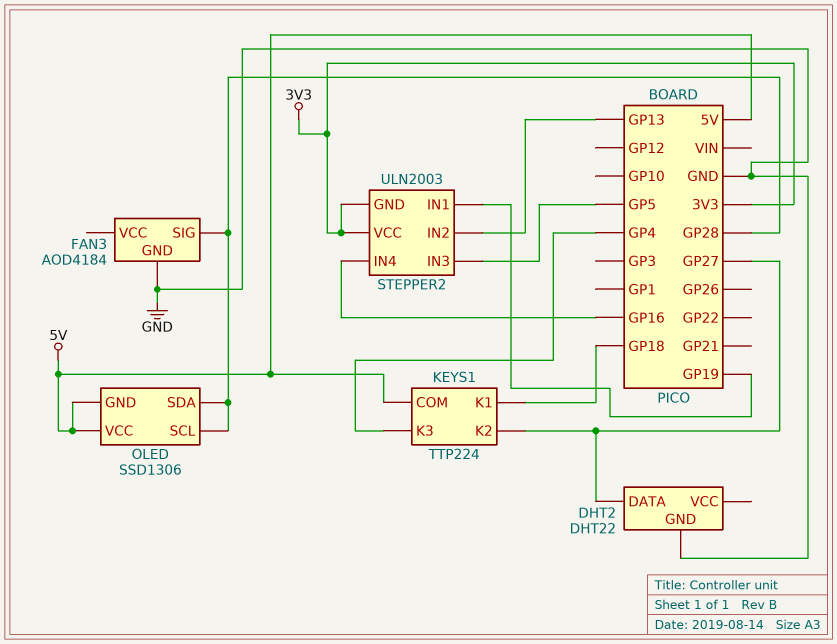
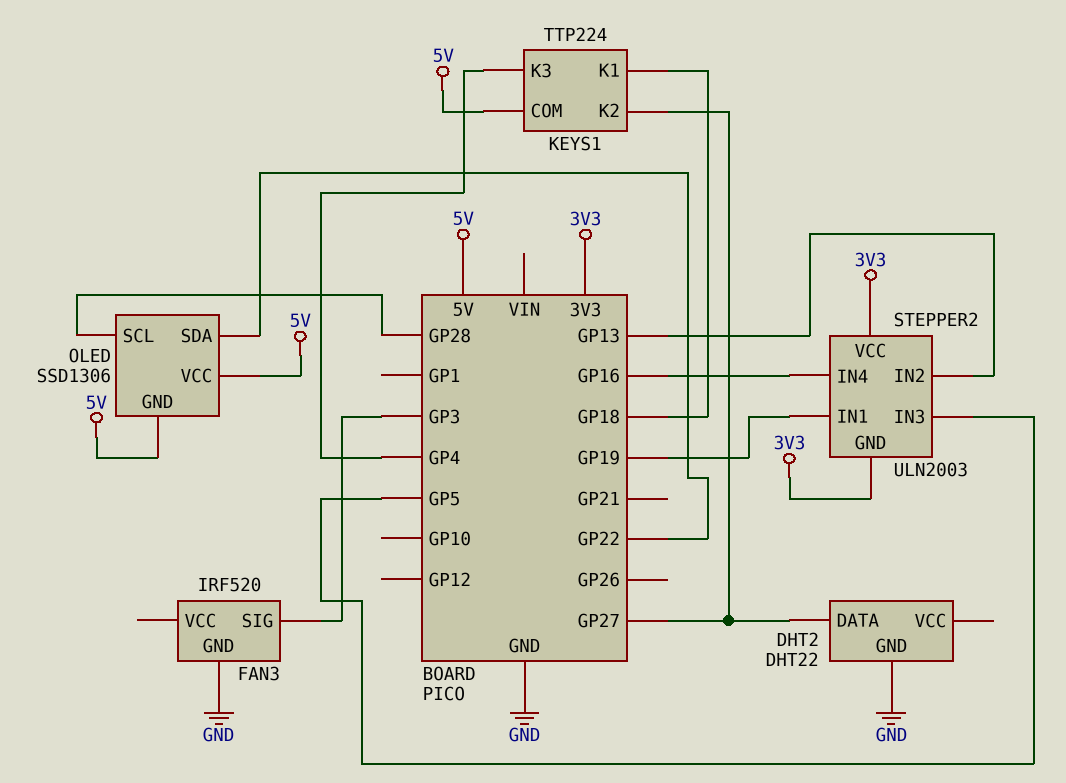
FAN3: AOD4184 -> IRF520
FAN3 pin SIG: GP28 -> GP3
OLED pin SDA: GP28 -> GP22

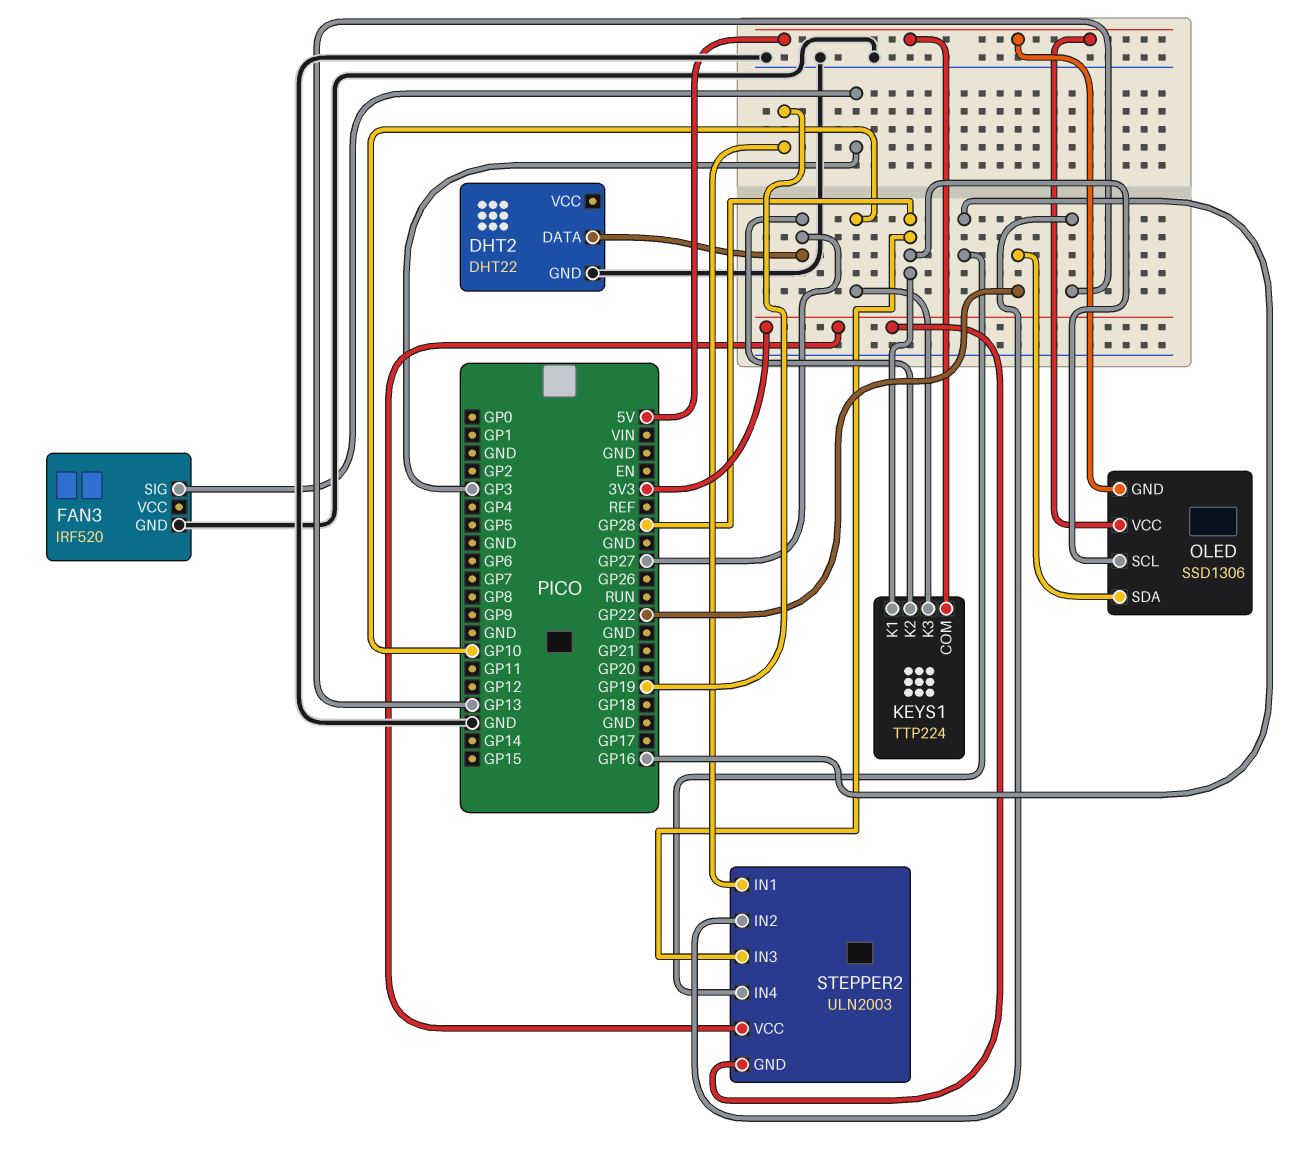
KEYS1 pin K1: GP18 -> GP28
KEYS1 pin K3: GP4 -> GP10
STEPPER2 pin IN3: GP5 -> GP28

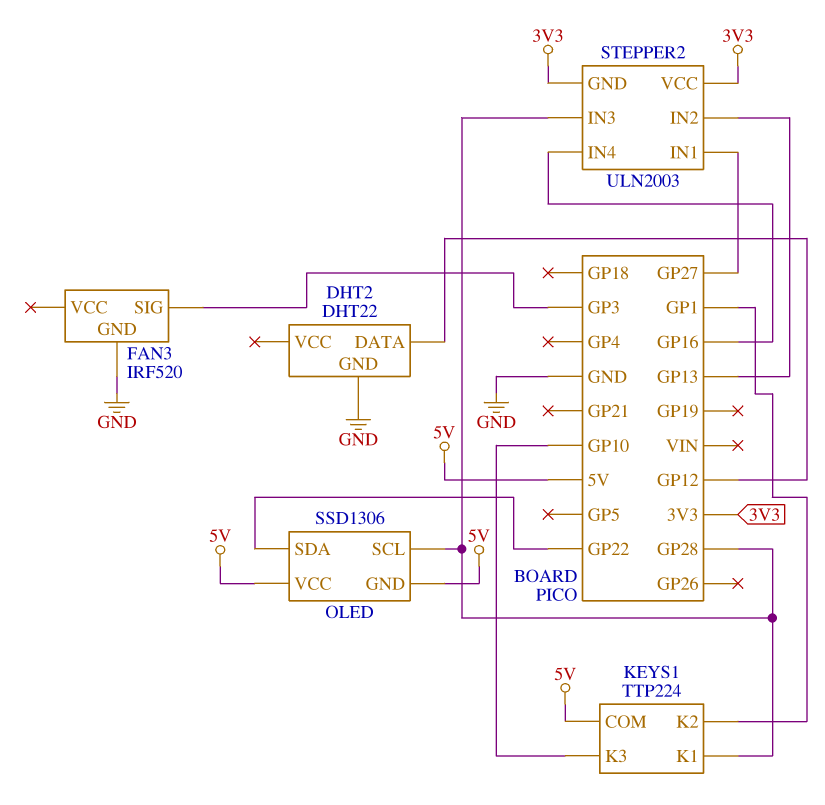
DHT2 pin DATA: GP27 -> GP12
KEYS1 pin K2: GP27 -> GP1
STEPPER2 pin IN1: GP19 -> GP27

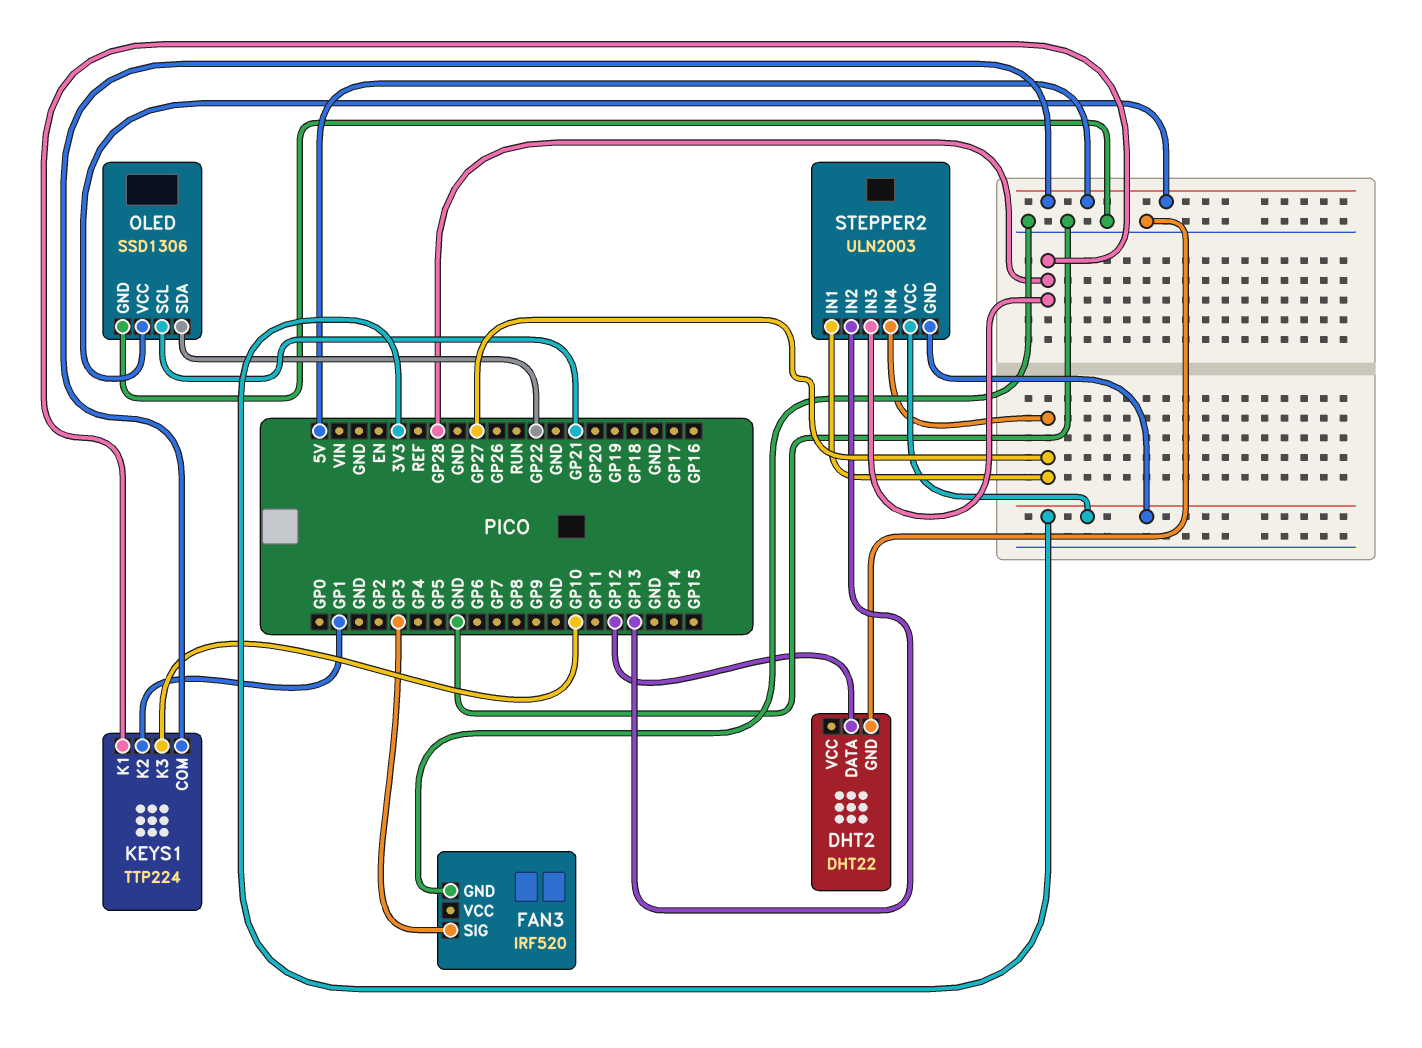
OLED pin GND: 5V -> GND
OLED pin SCL: GP28 -> GP21
STEPPER2 pin IN4: GP16 -> GP27

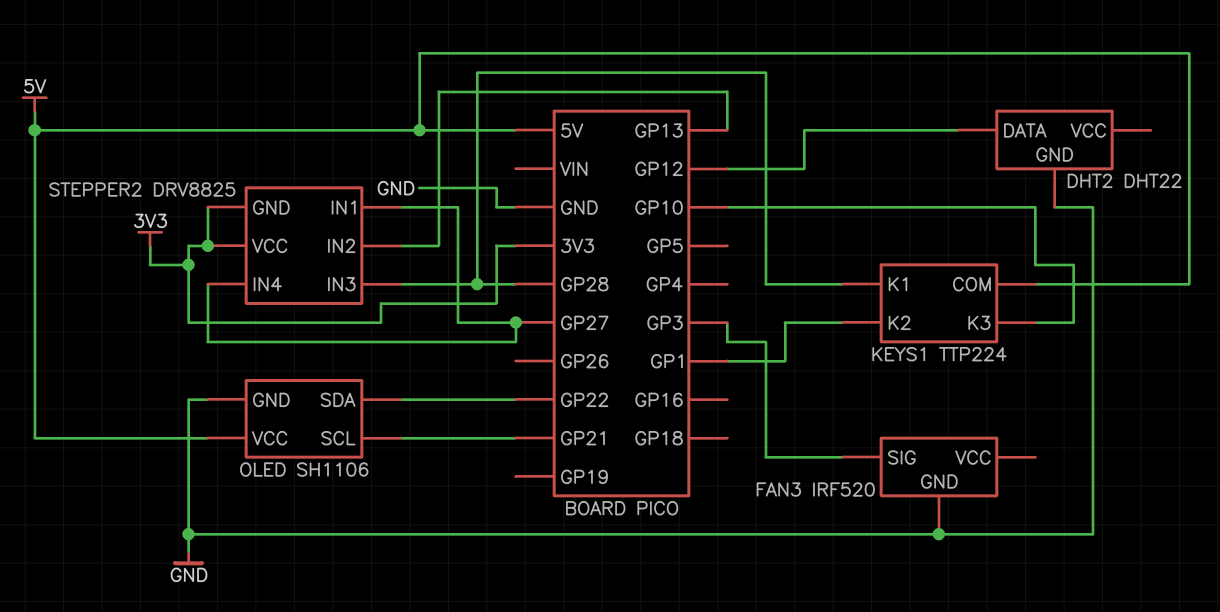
OLED: SSD1306 -> SH1106
STEPPER2: ULN2003 -> DRV8825

